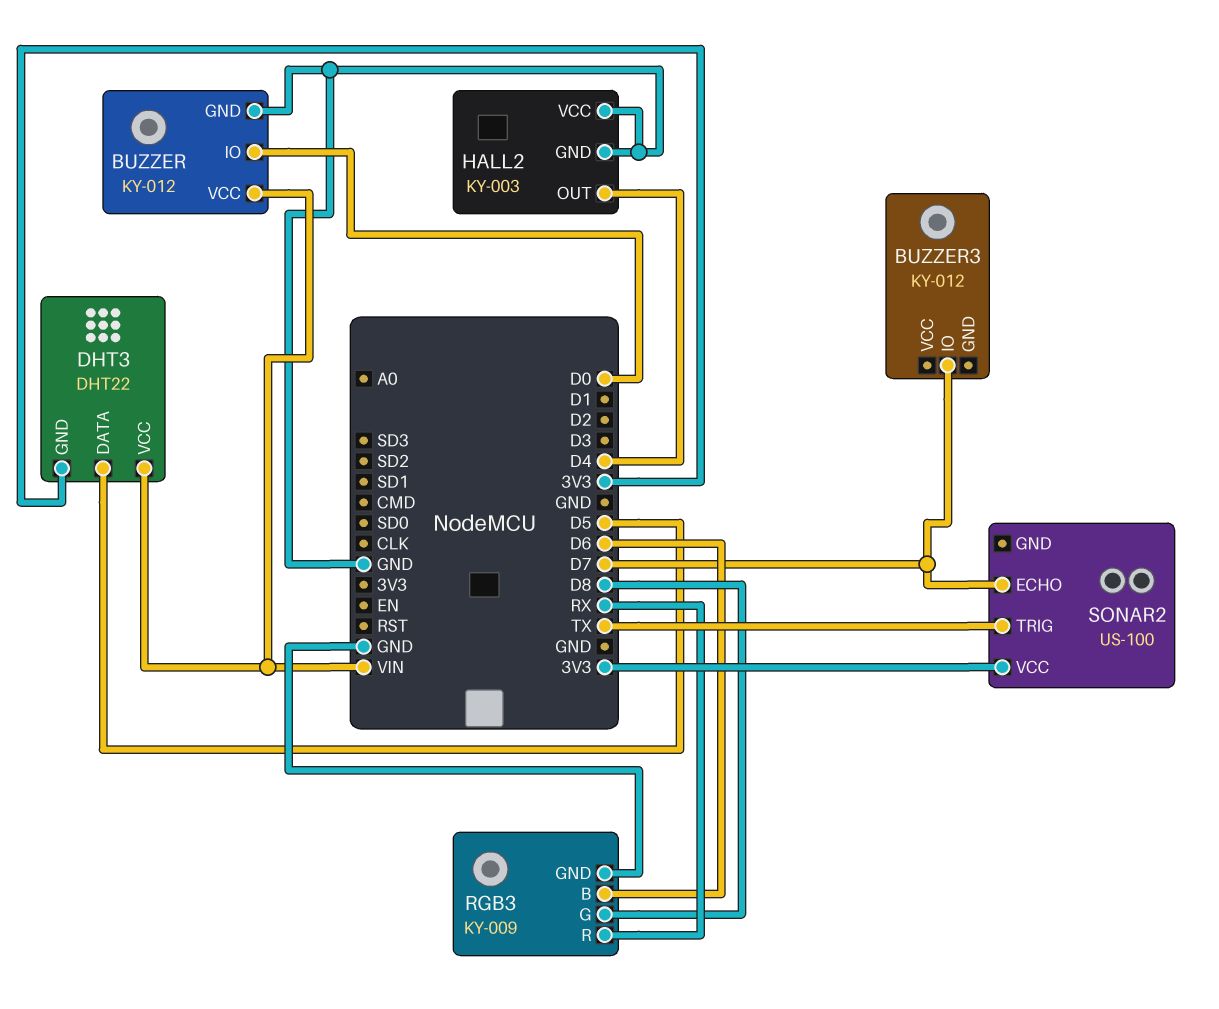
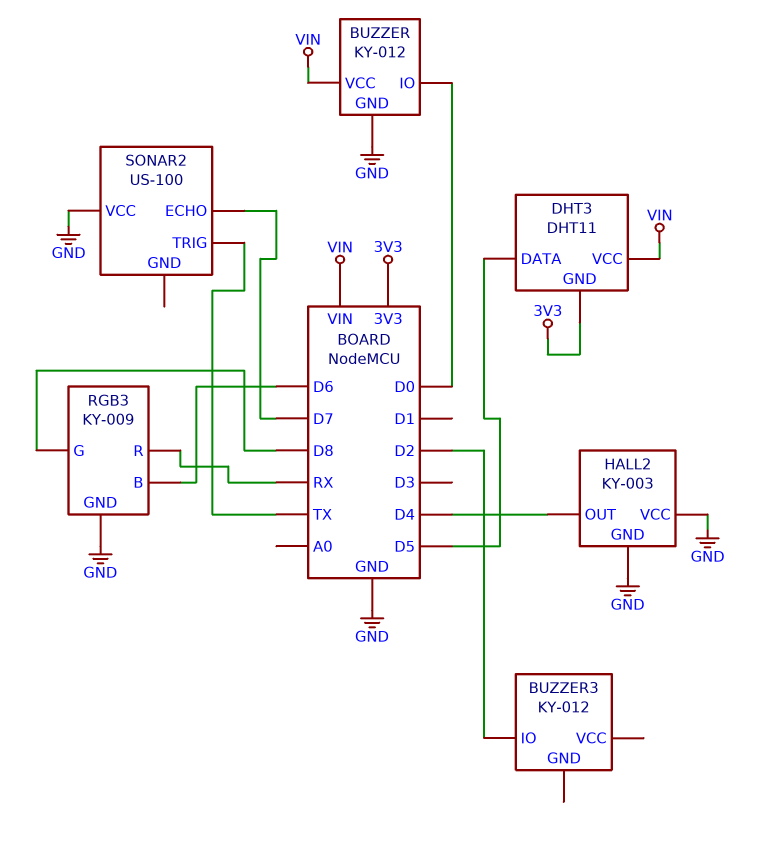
BUZZER3 pin IO: D7 -> D2
DHT3: DHT22 -> DHT11
SONAR2 pin VCC: 3V3 -> GND

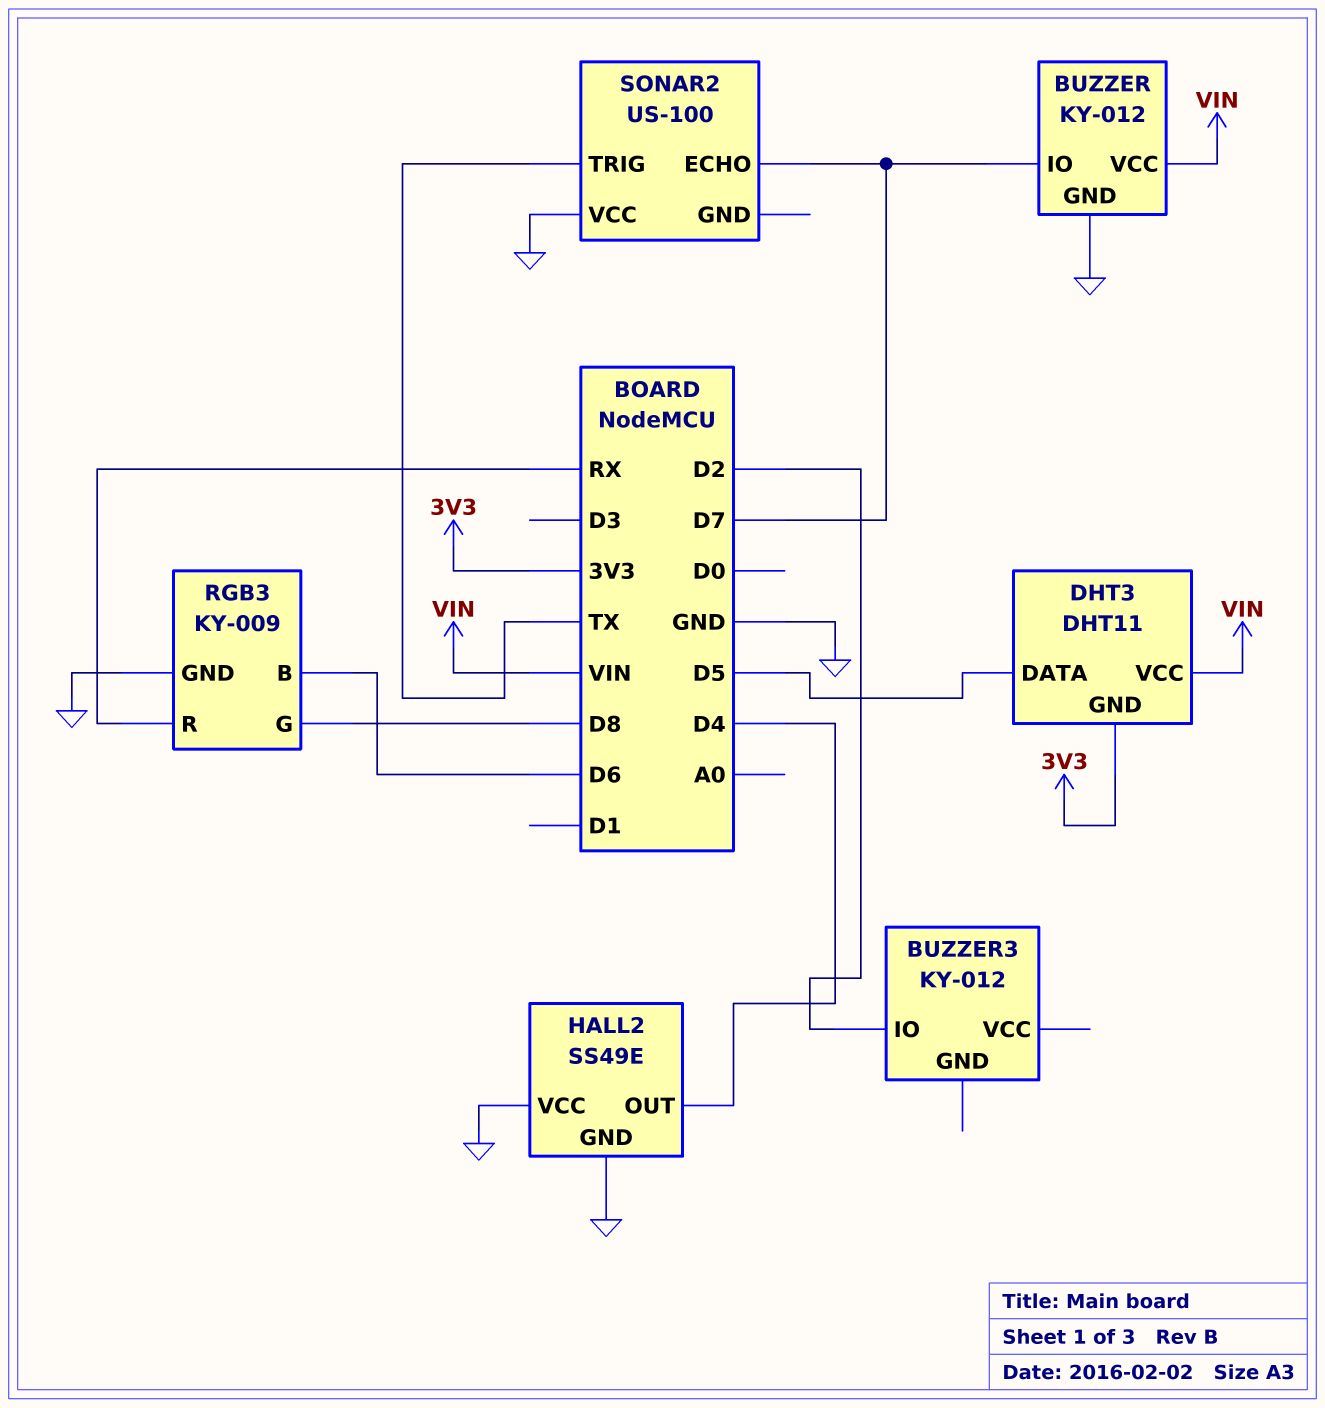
BUZZER pin IO: D0 -> D7
HALL2: KY-003 -> SS49E

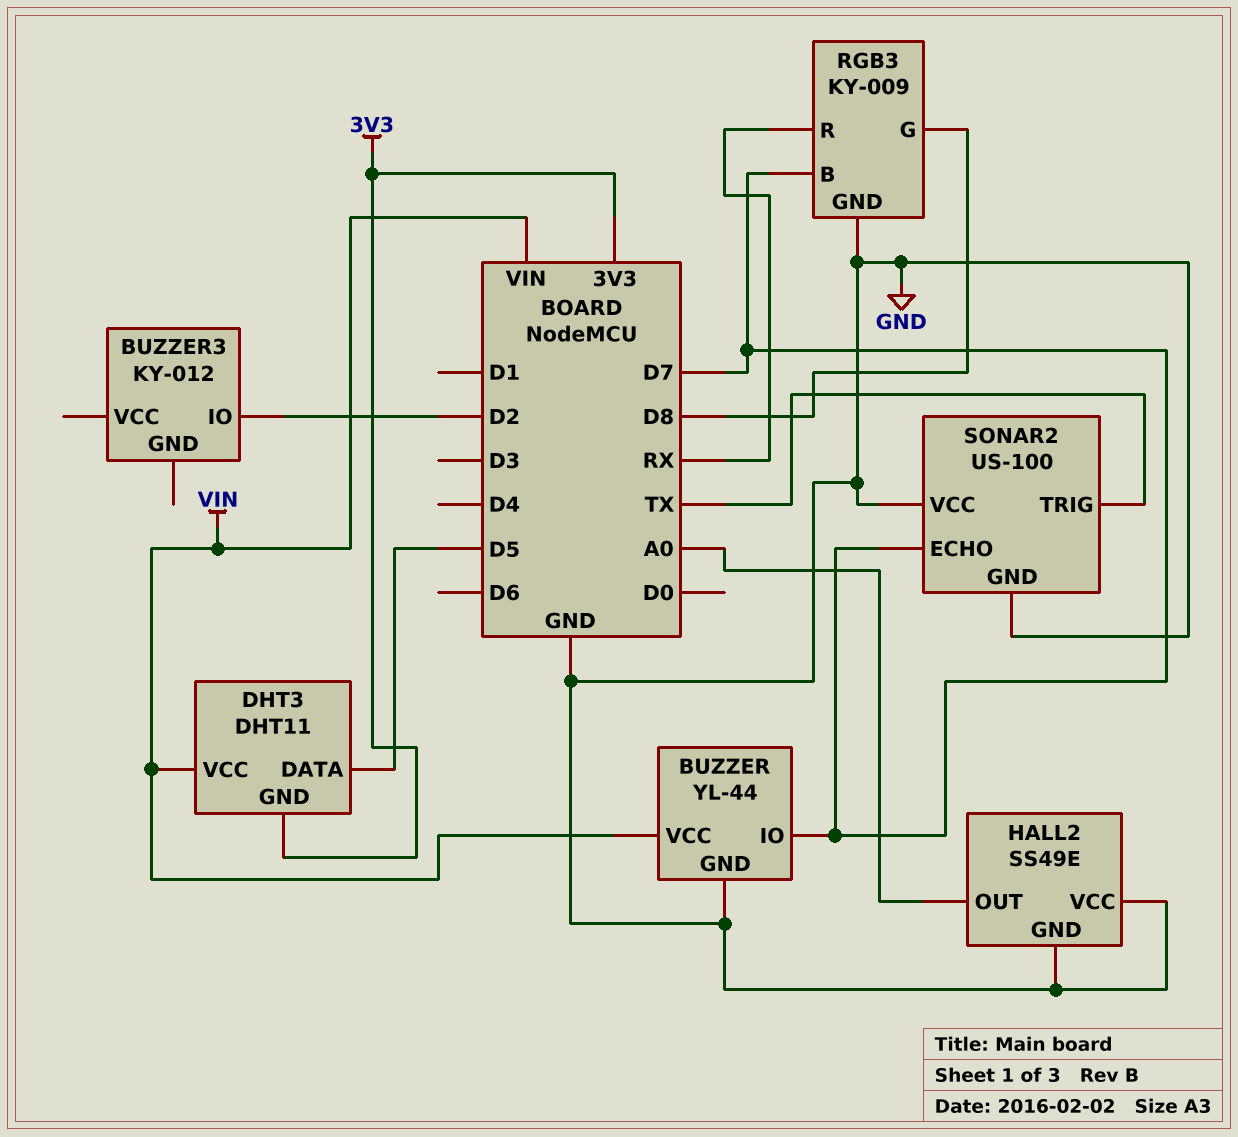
BUZZER: KY-012 -> YL-44
HALL2 pin OUT: D4 -> A0
RGB3 pin B: D6 -> D7
SONAR2 pin GND: none -> GND

